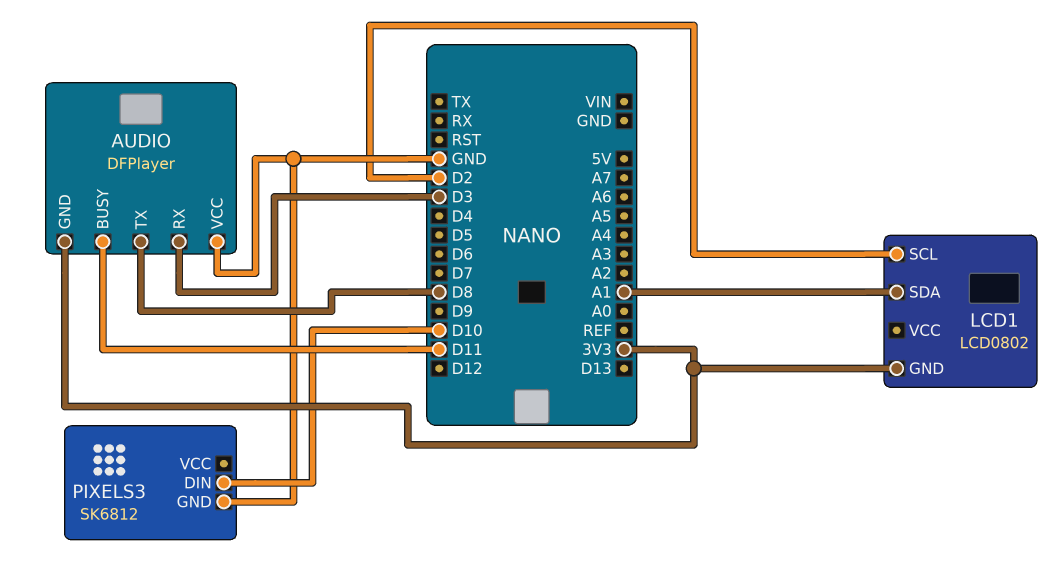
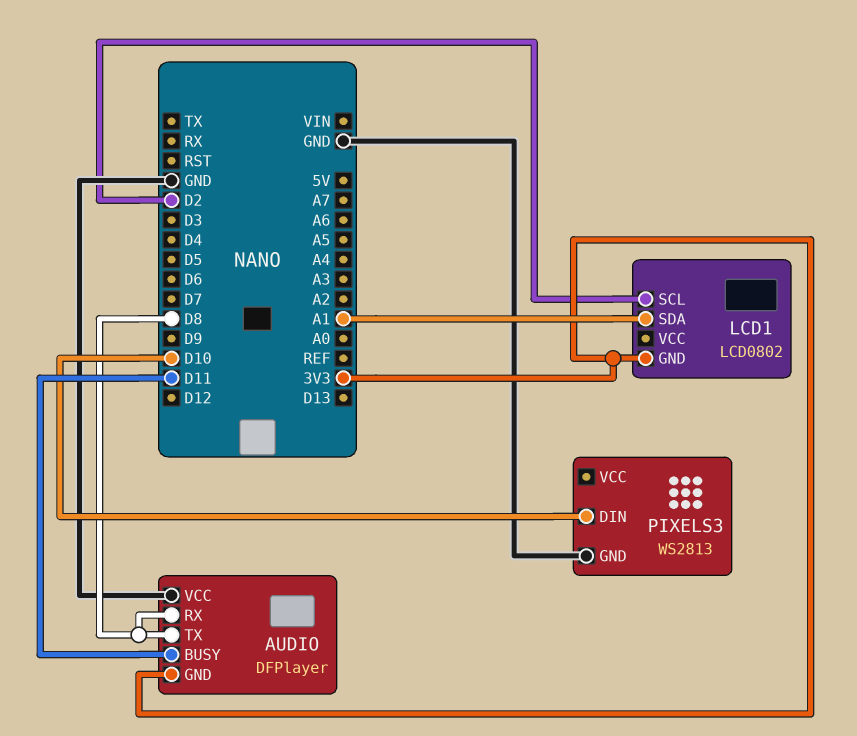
AUDIO pin RX: D3 -> D8
PIXELS3: SK6812 -> WS2813

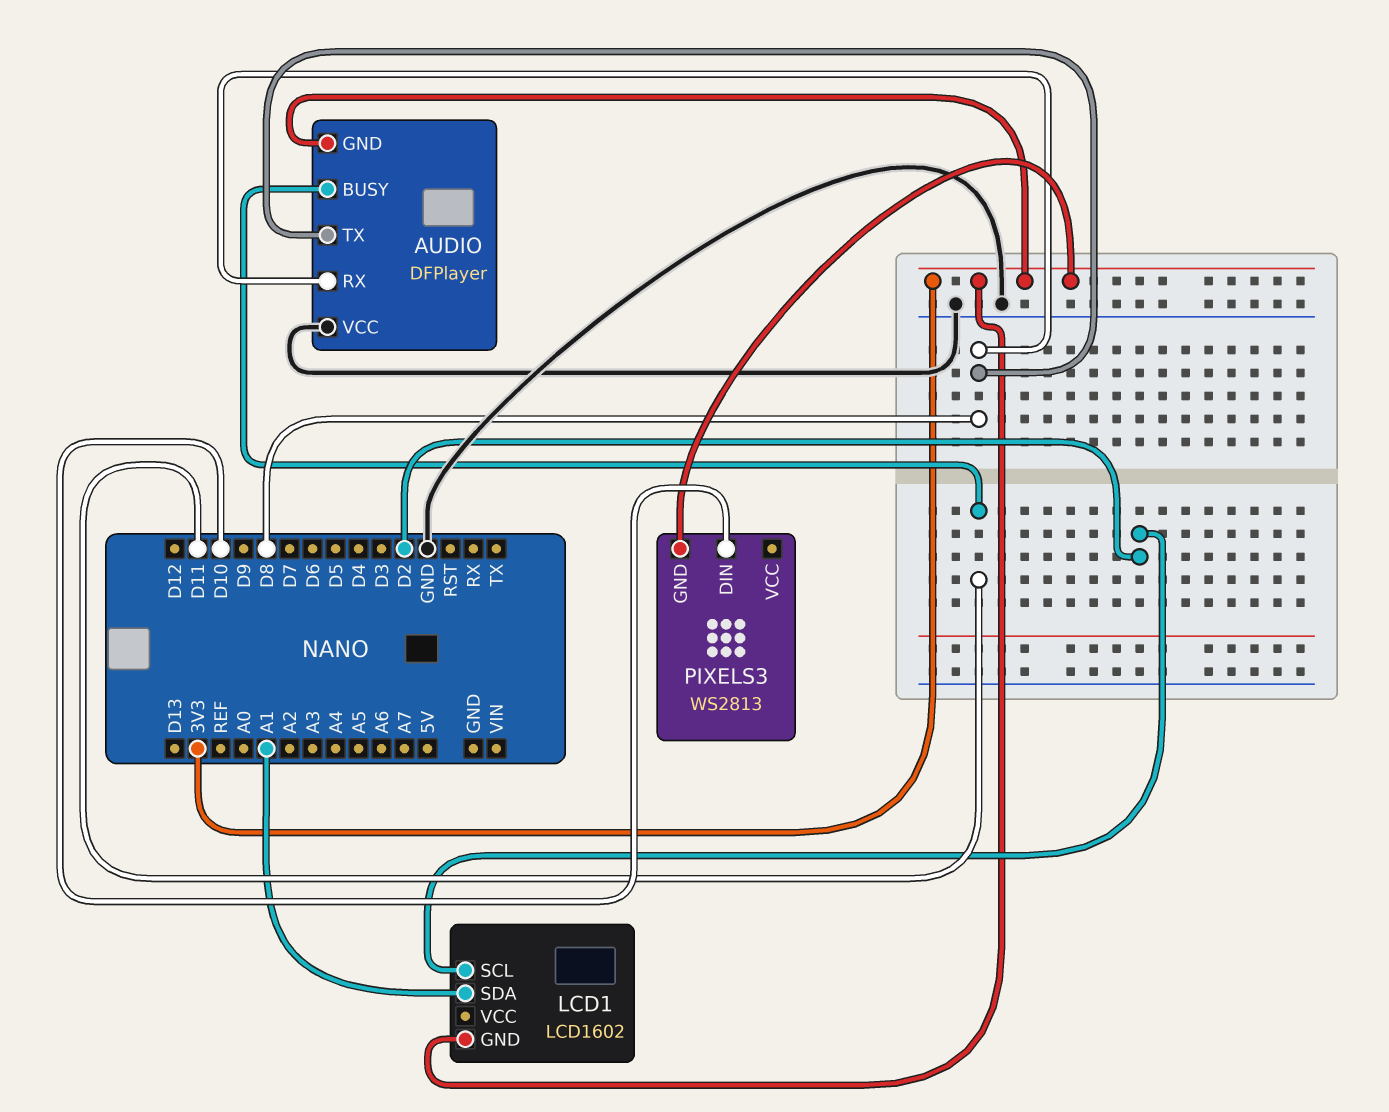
LCD1: LCD0802 -> LCD1602
PIXELS3 pin GND: GND -> 3V3

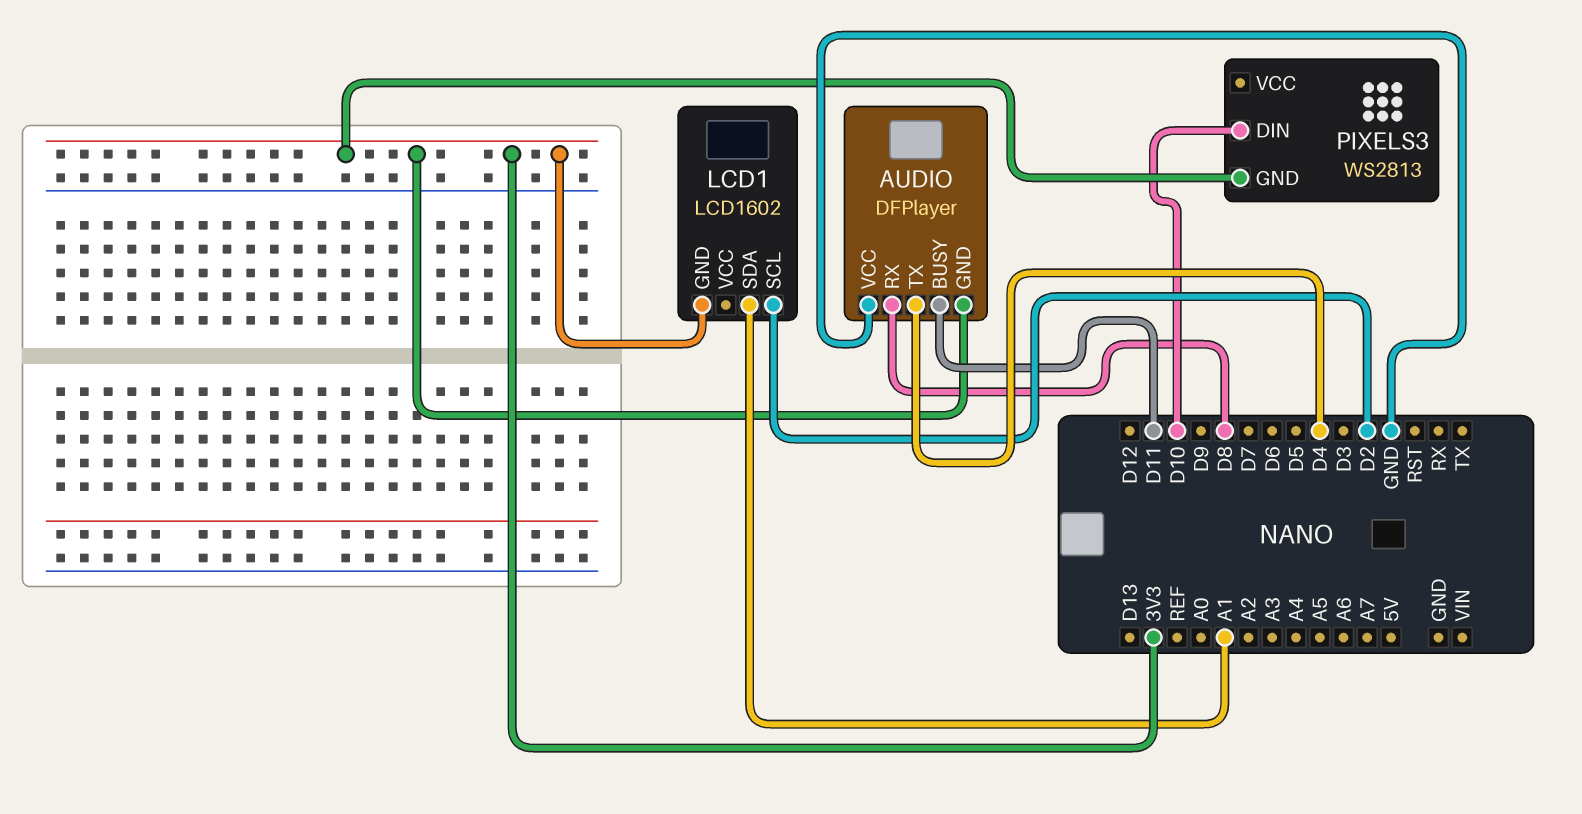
AUDIO pin TX: D8 -> D4

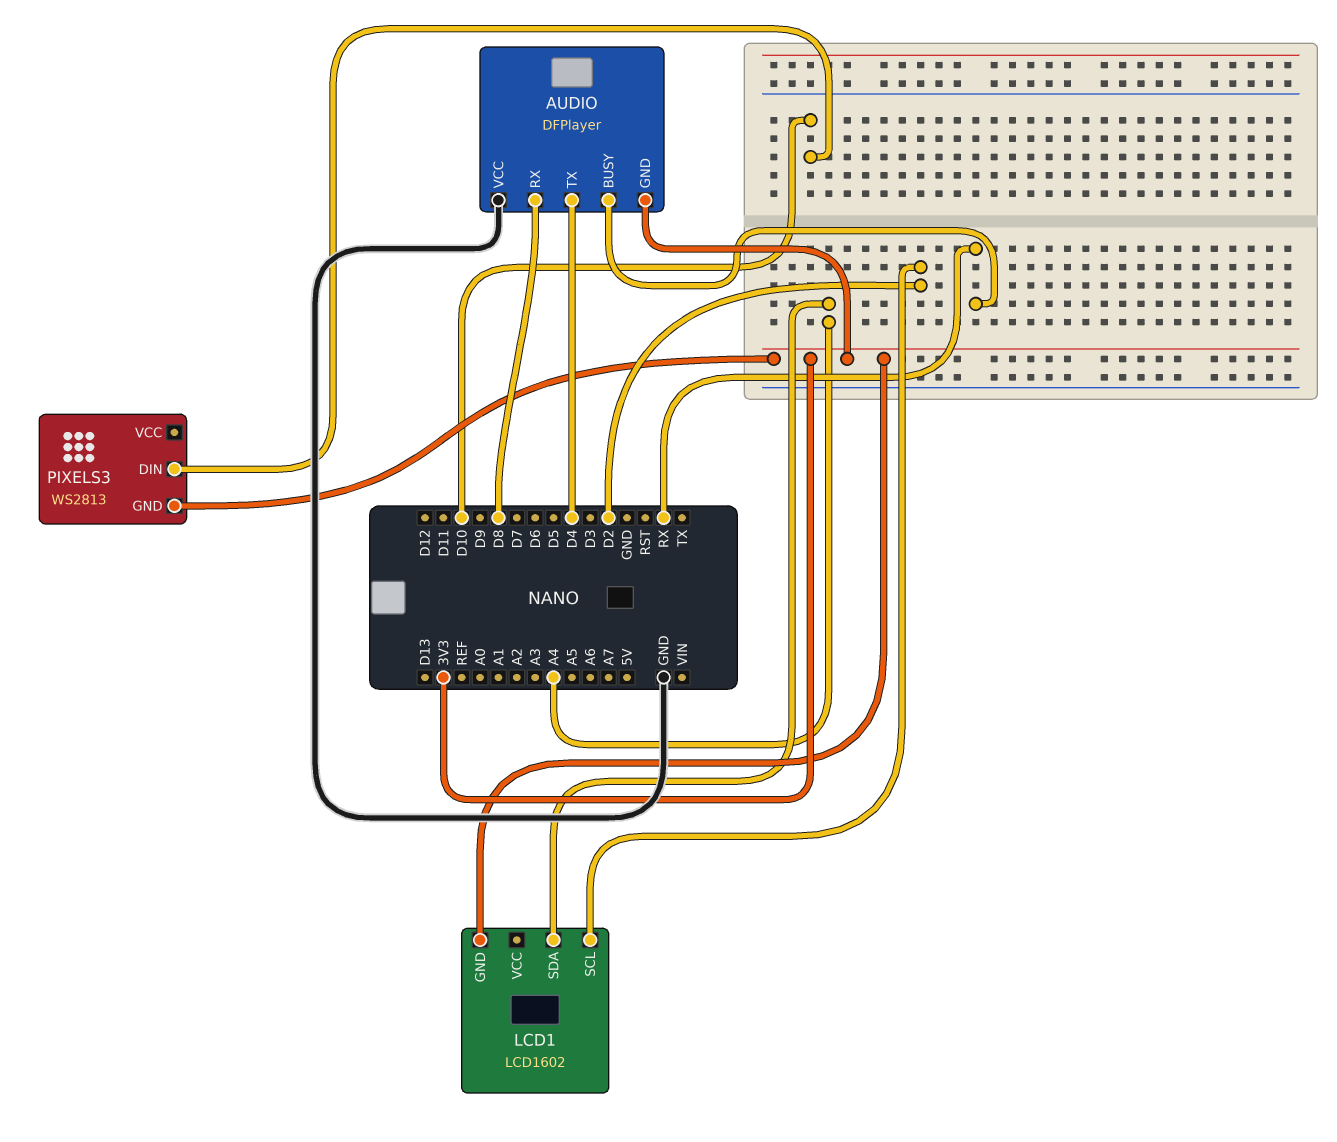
AUDIO pin BUSY: D11 -> RX
LCD1 pin SDA: A1 -> A4

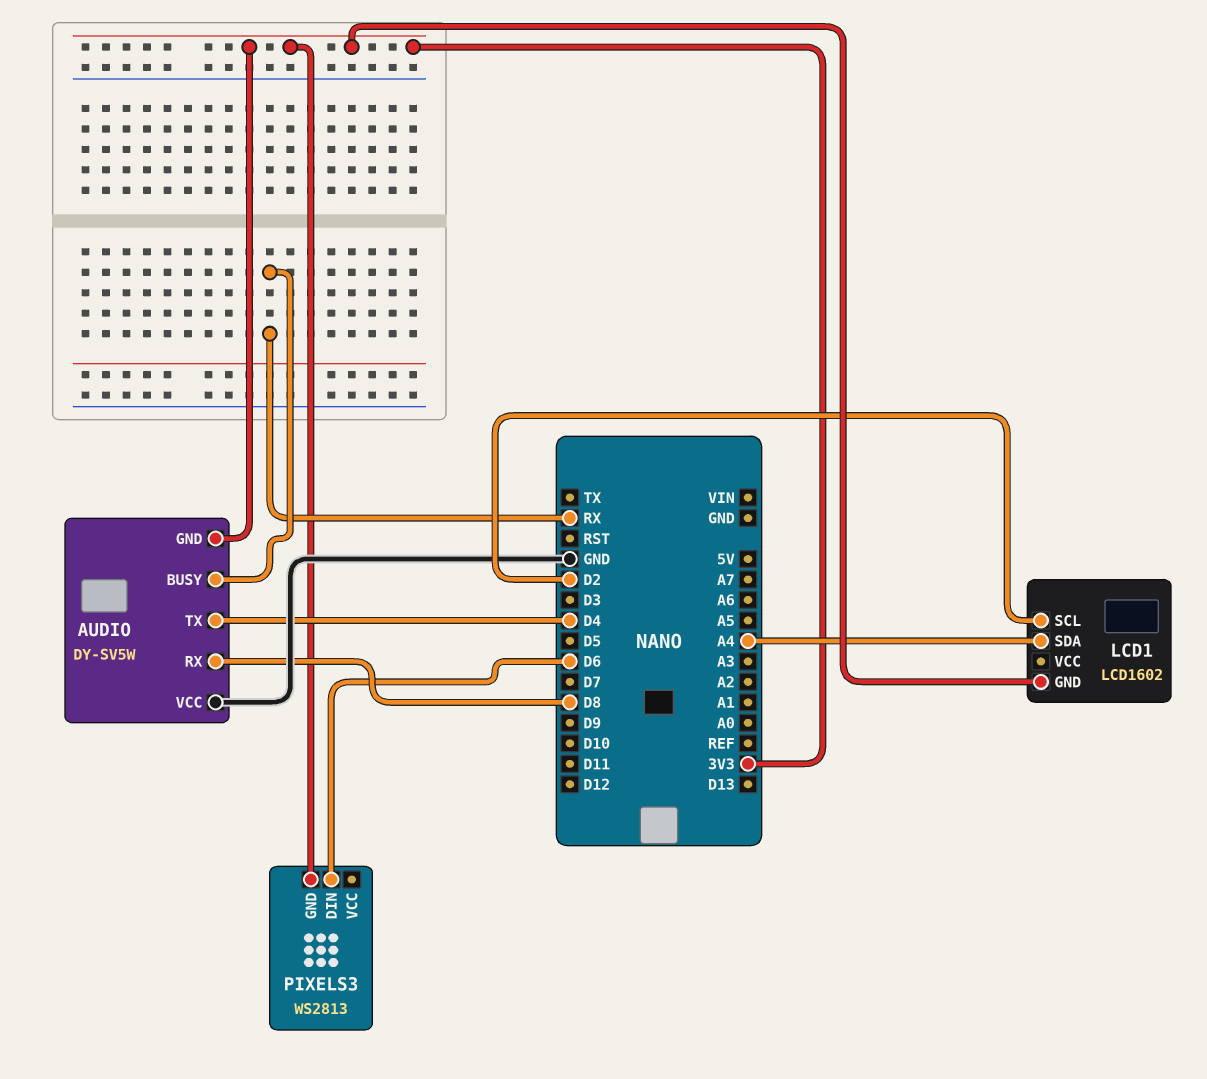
AUDIO: DFPlayer -> DY-SV5W
PIXELS3 pin DIN: D10 -> D6

